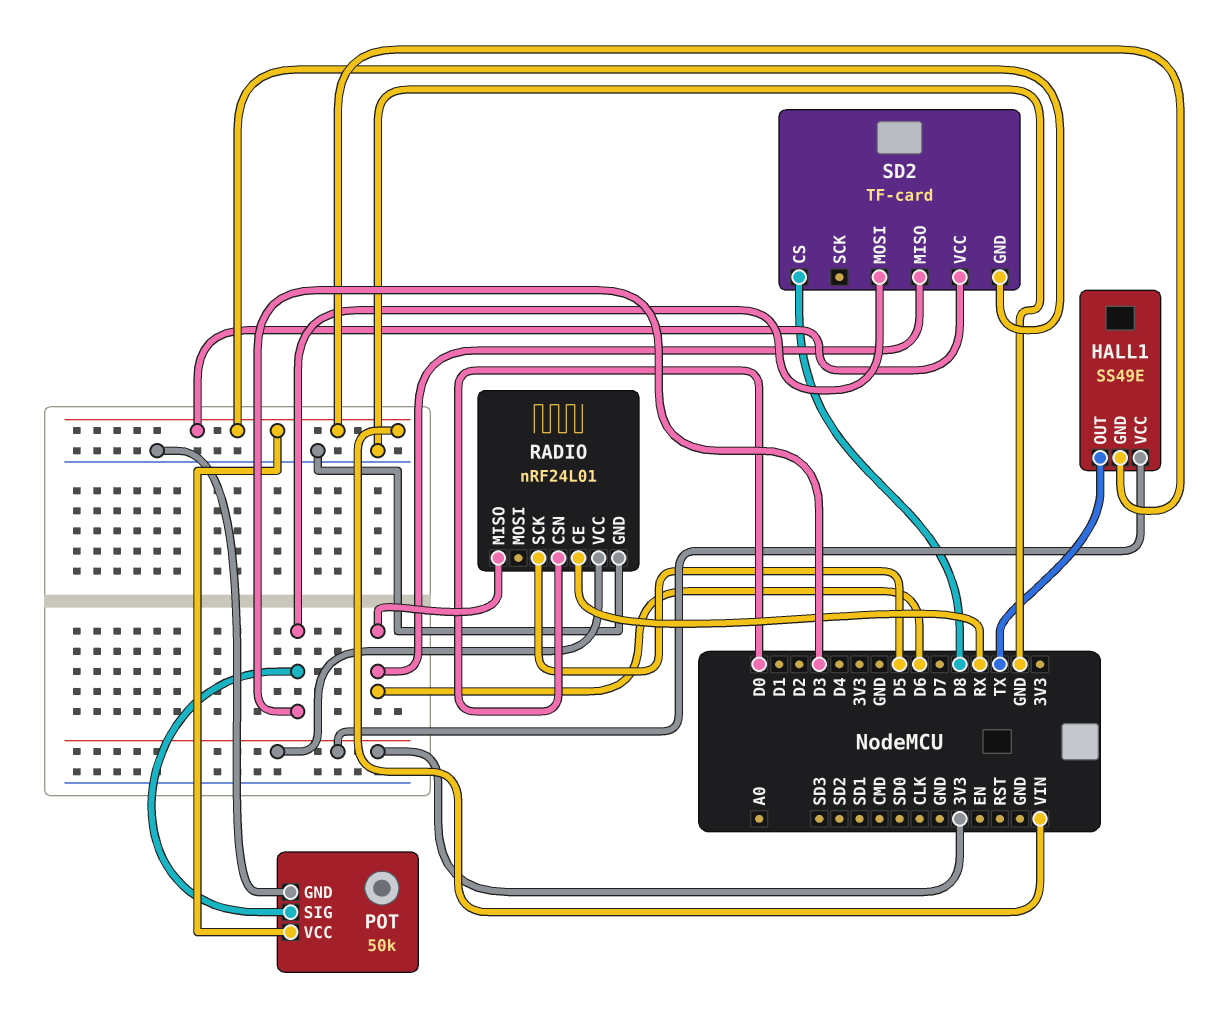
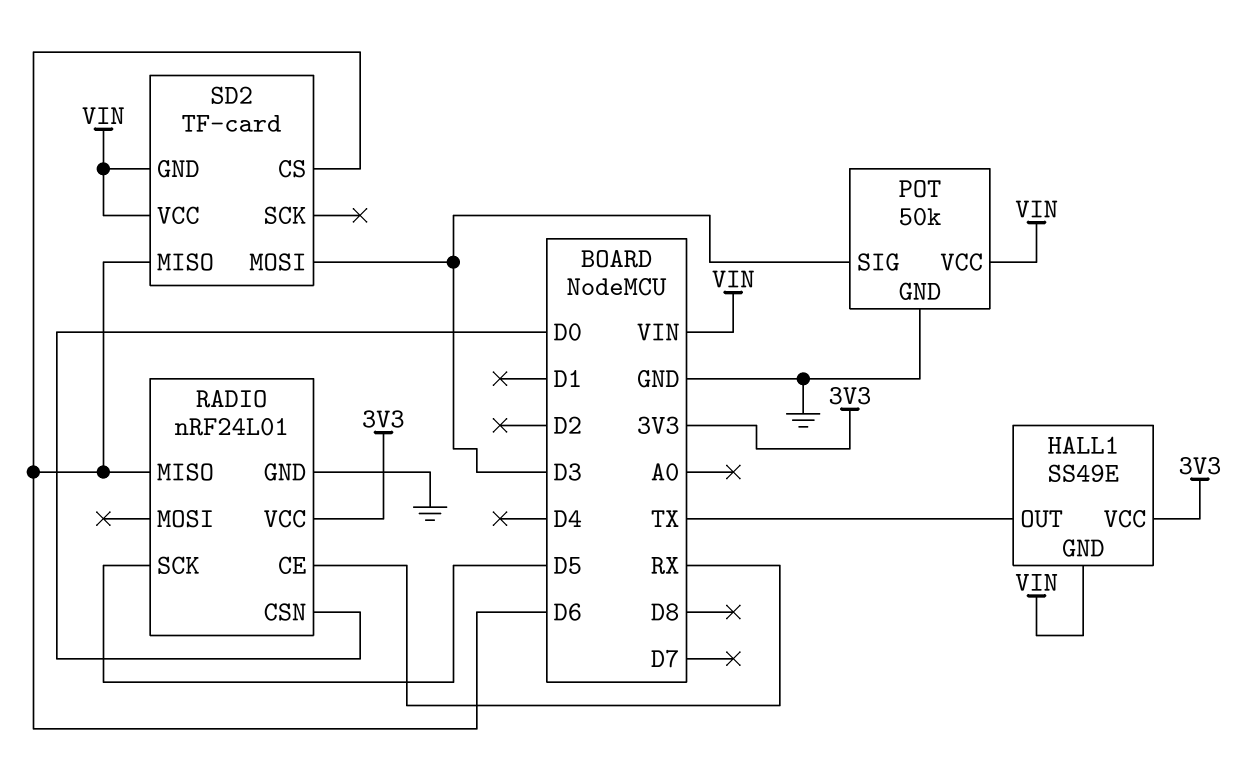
SD2 pin CS: D8 -> D6

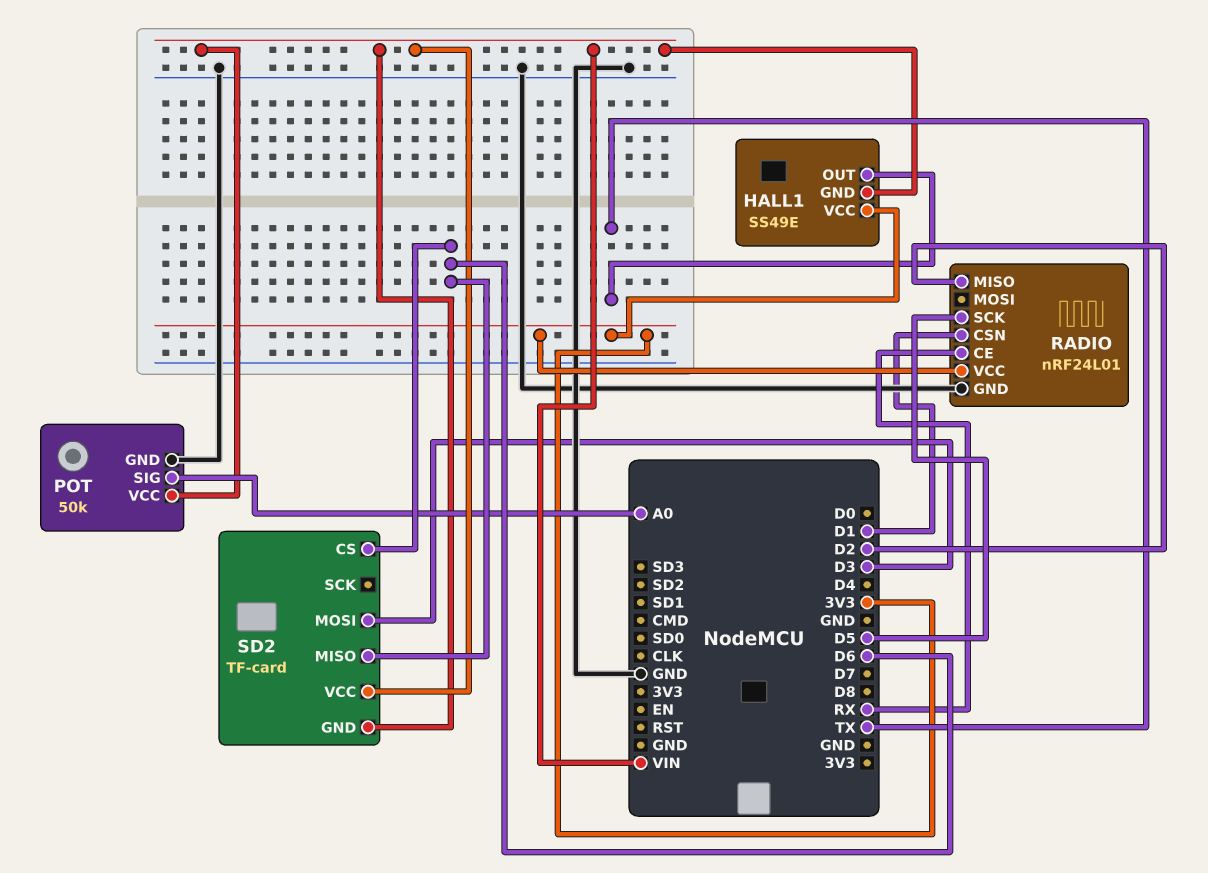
POT pin SIG: D3 -> A0
RADIO pin CSN: D0 -> D1
RADIO pin MISO: D6 -> D2

